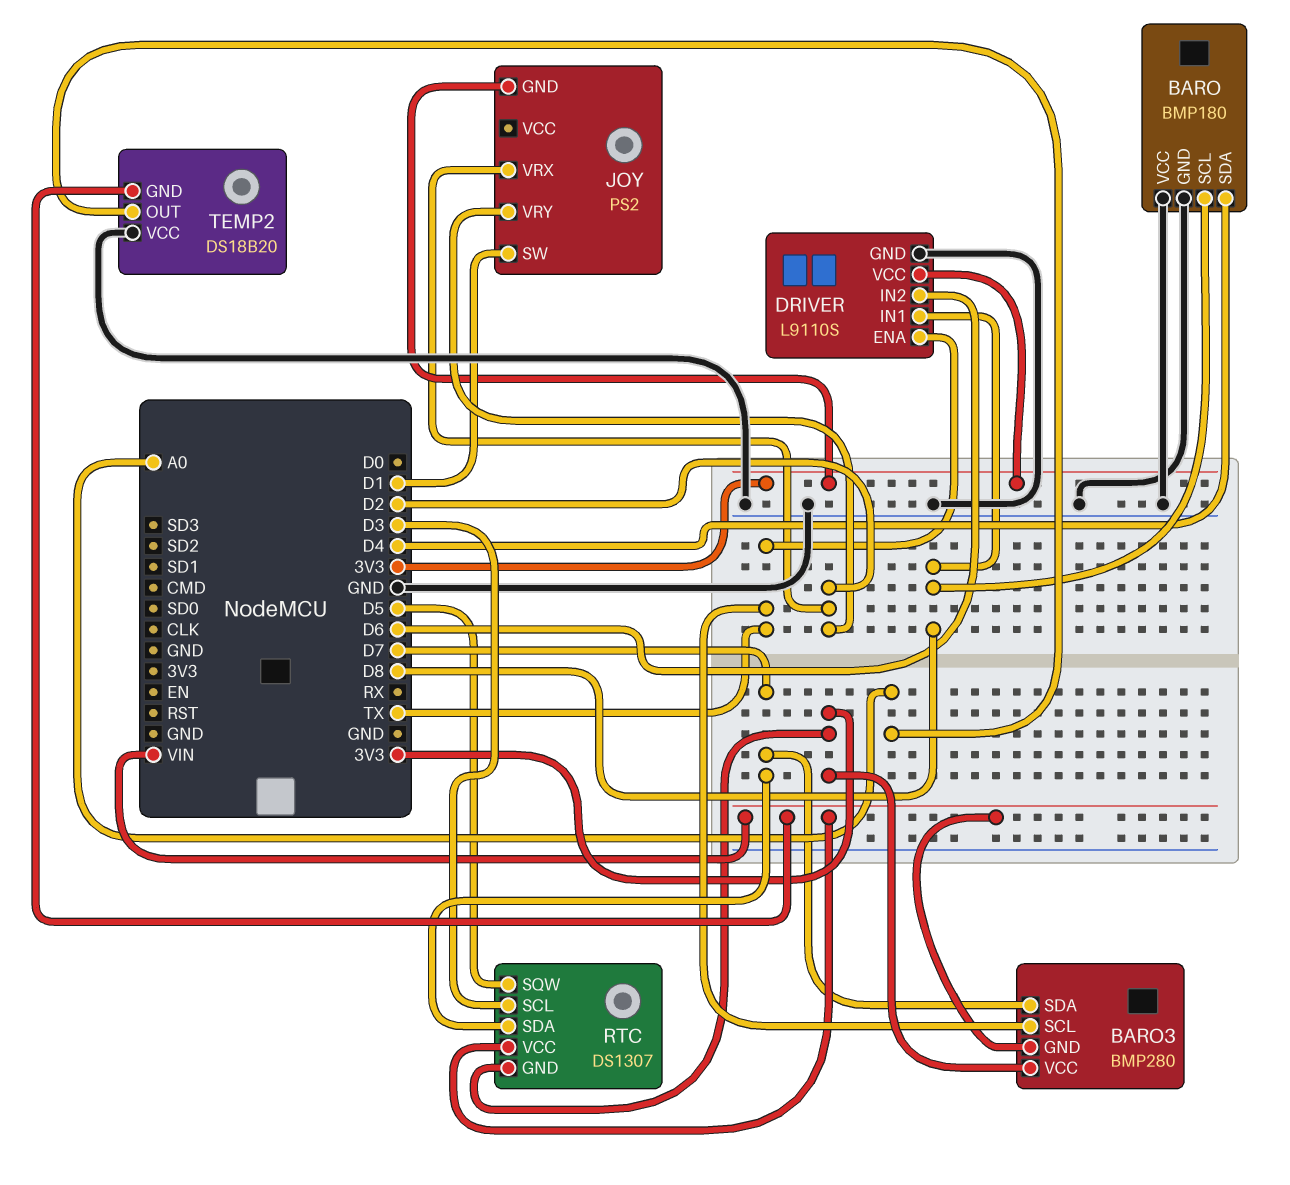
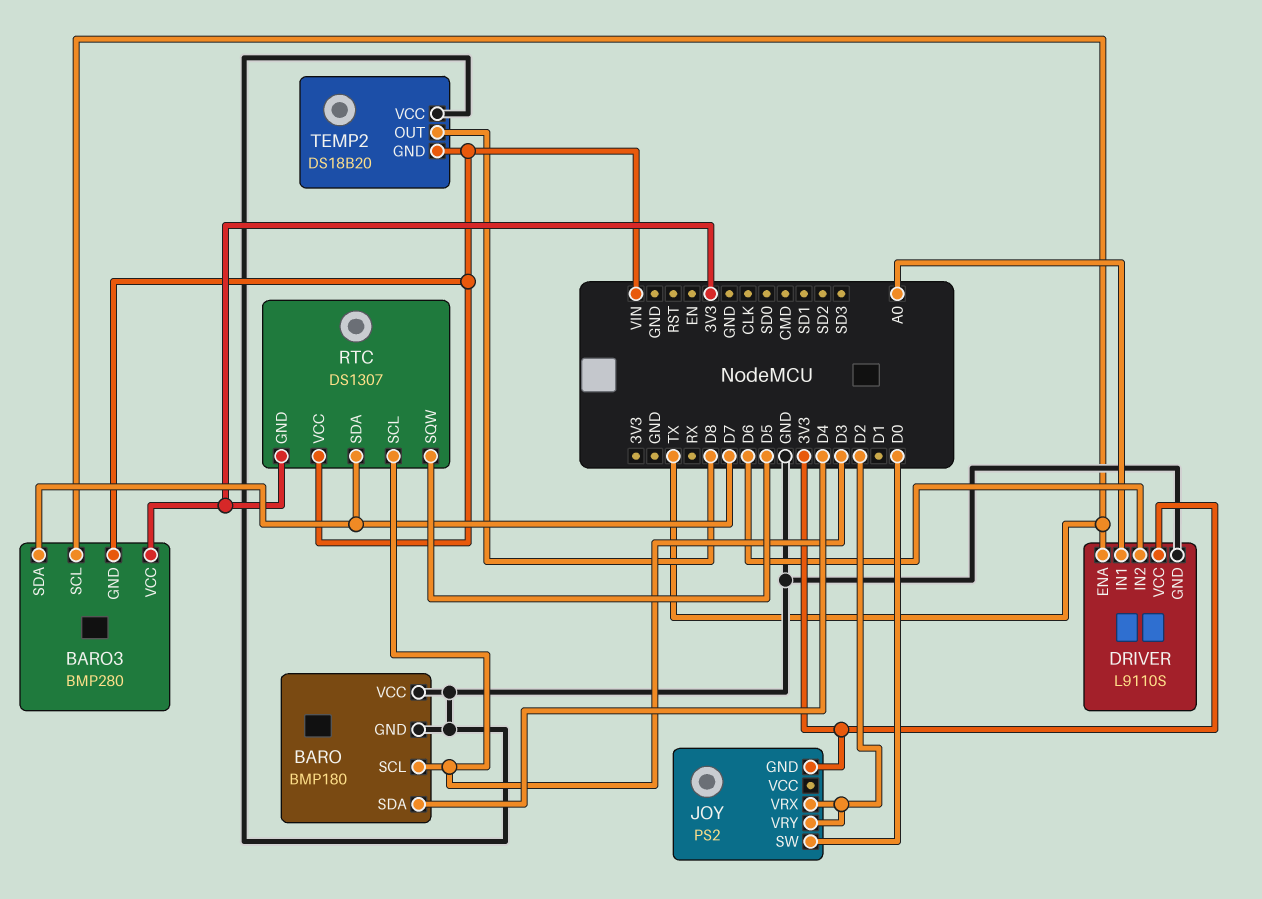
BARO pin SCL: D8 -> D3
DRIVER pin IN1: D8 -> A0
JOY pin SW: D1 -> D0
TEMP2 pin OUT: A0 -> D8

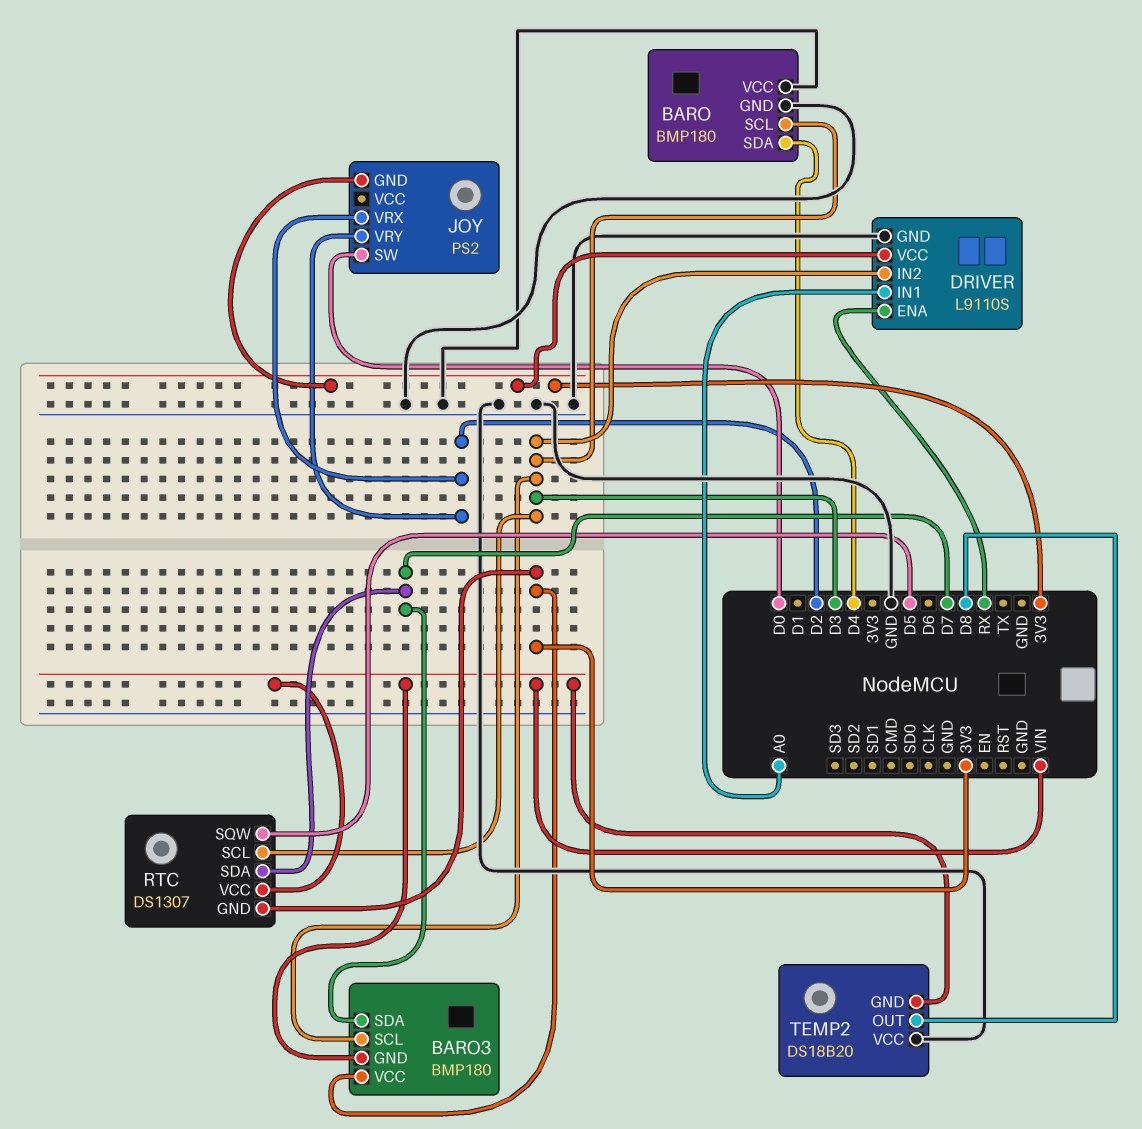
BARO3: BMP280 -> BMP180
BARO3 pin SCL: TX -> D3
DRIVER pin ENA: TX -> RX
DRIVER pin IN2: D6 -> D3

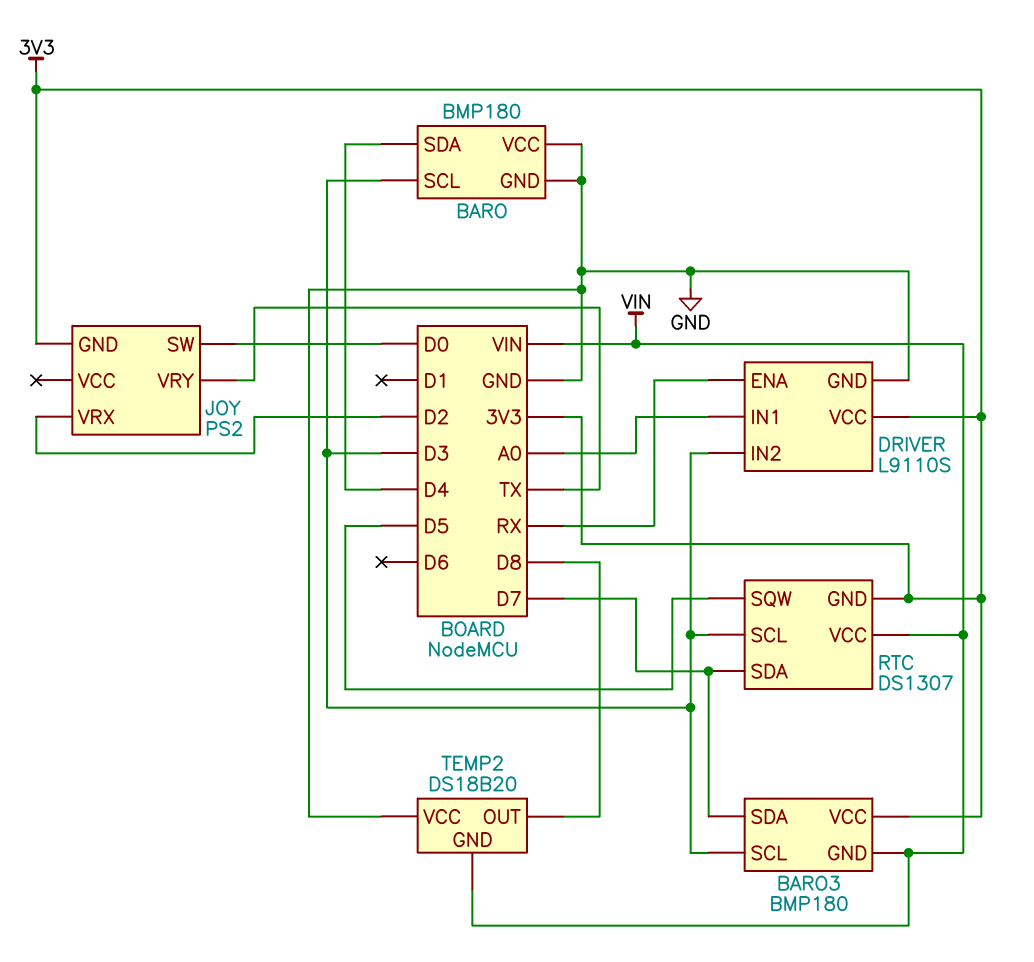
JOY pin VRY: D2 -> TX

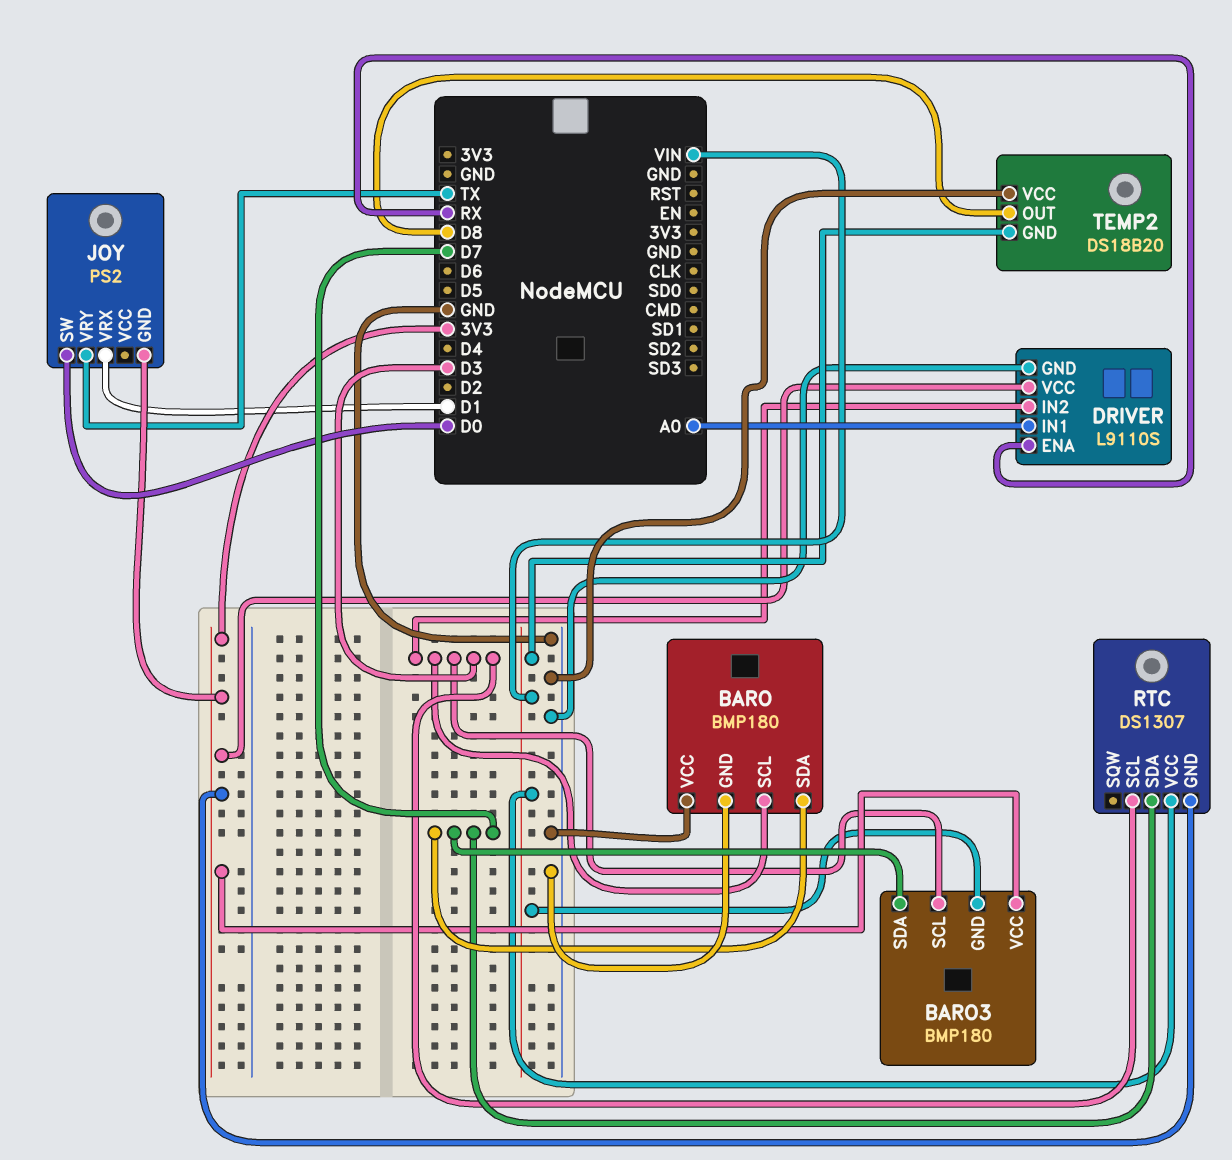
BARO pin SDA: D4 -> D7
JOY pin VRX: D2 -> D1
RTC pin SQW: D5 -> none

